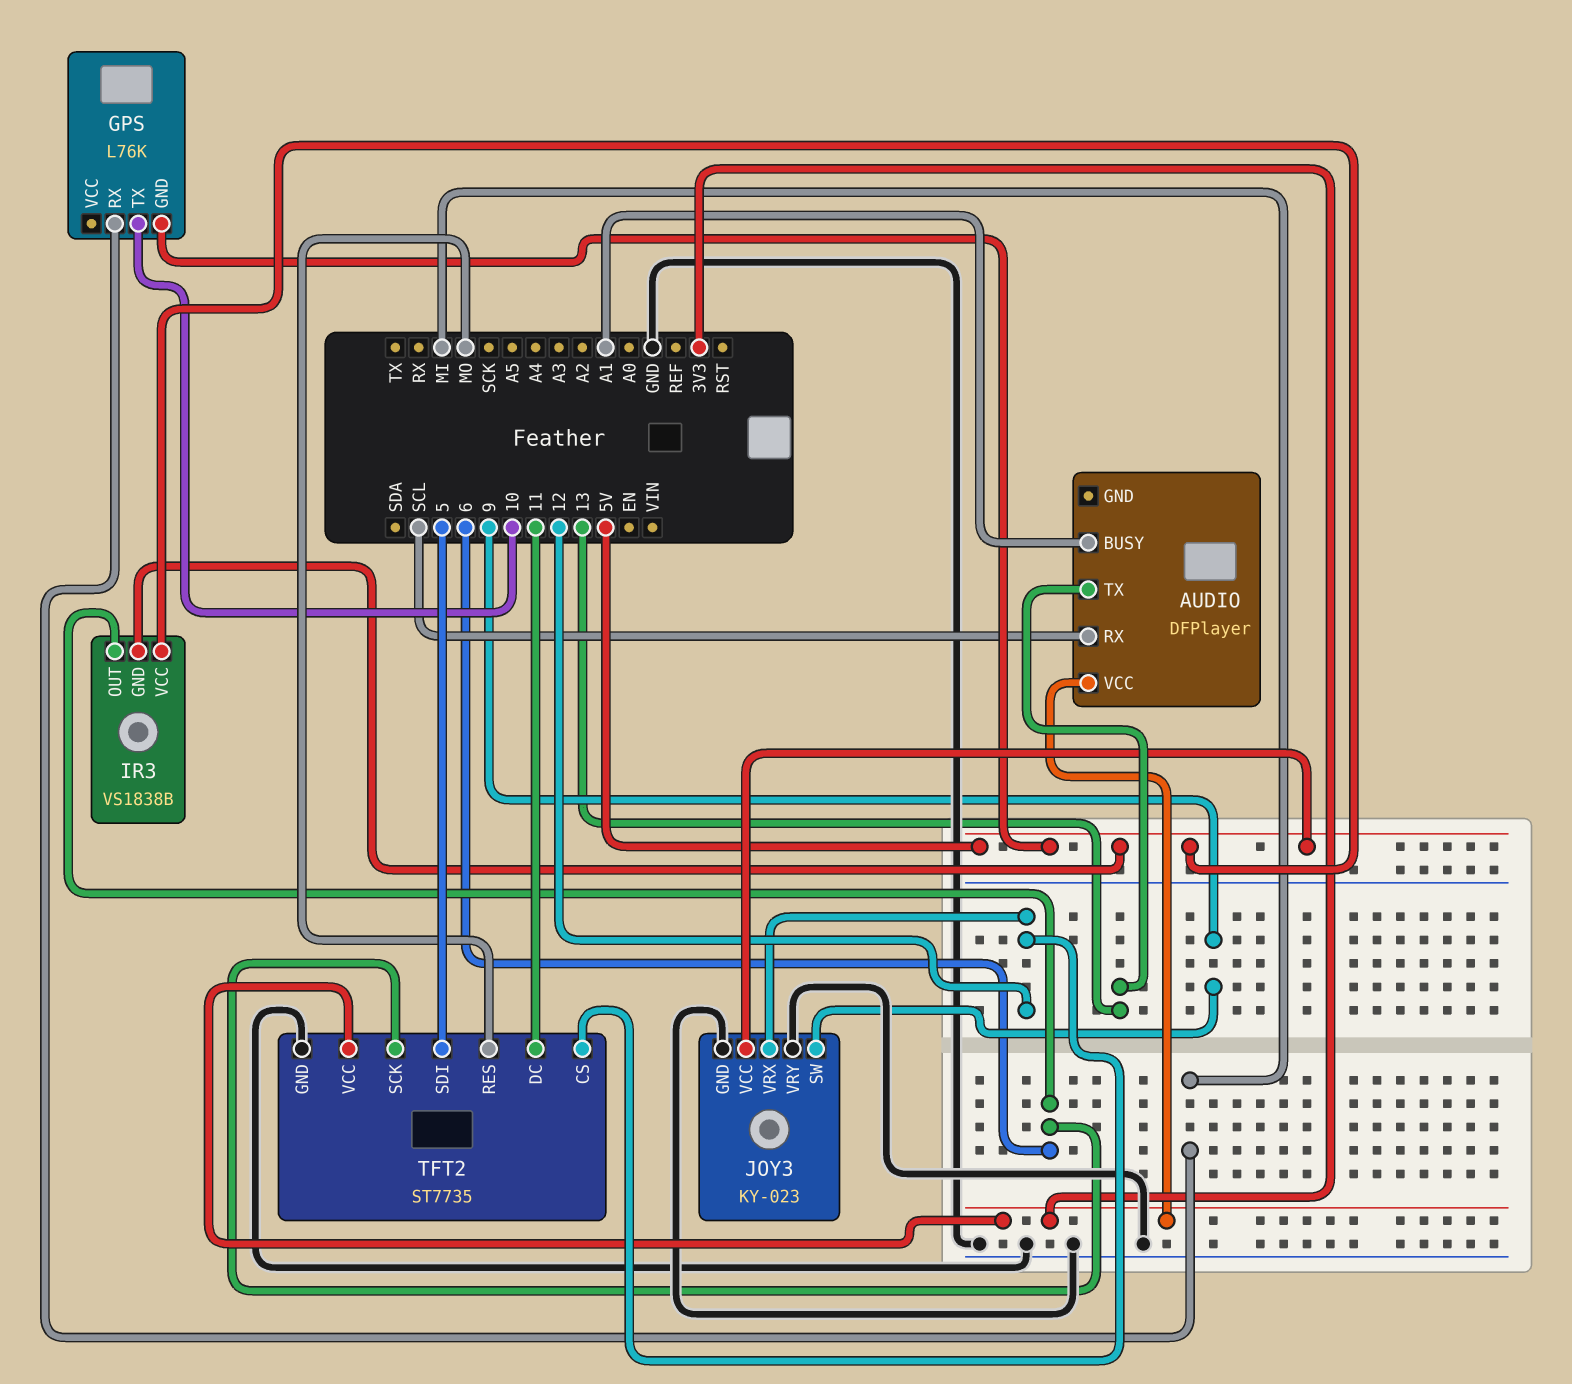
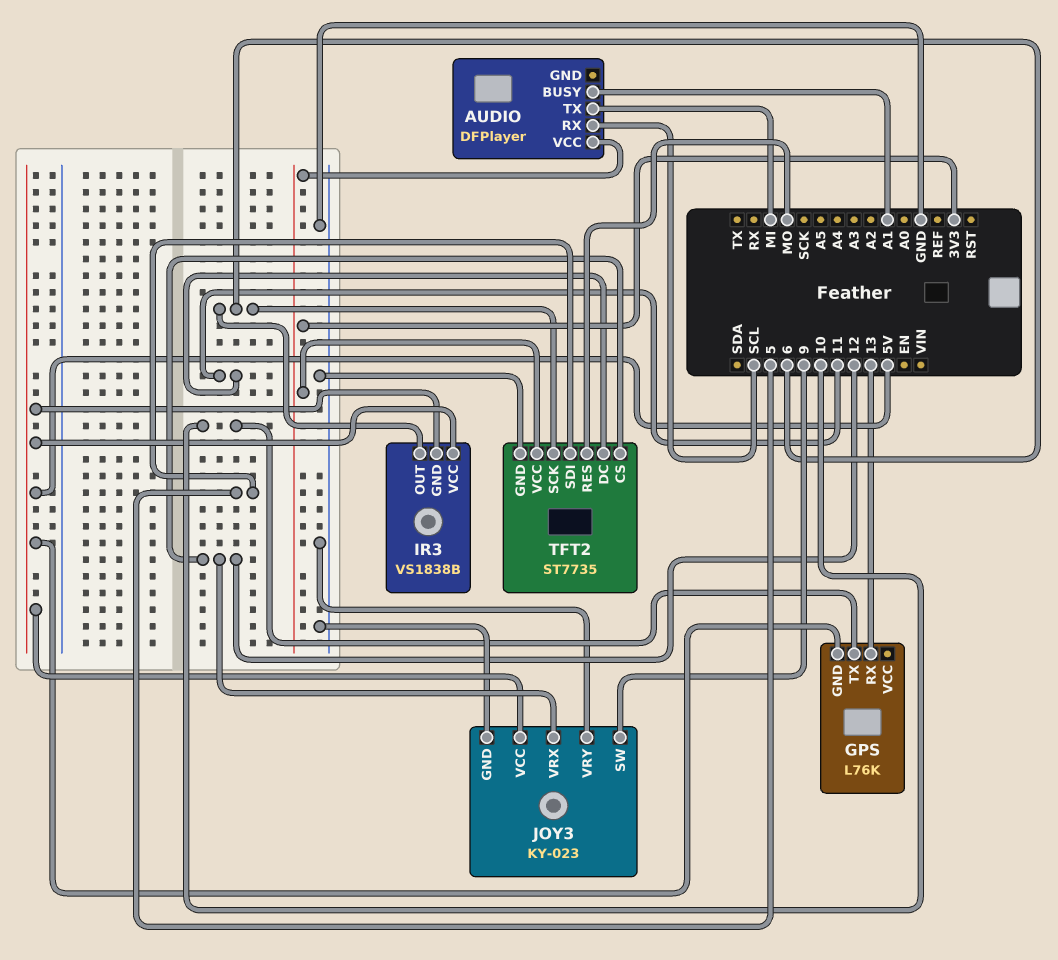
AUDIO pin TX: 13 -> MI
GPS pin RX: MI -> 13

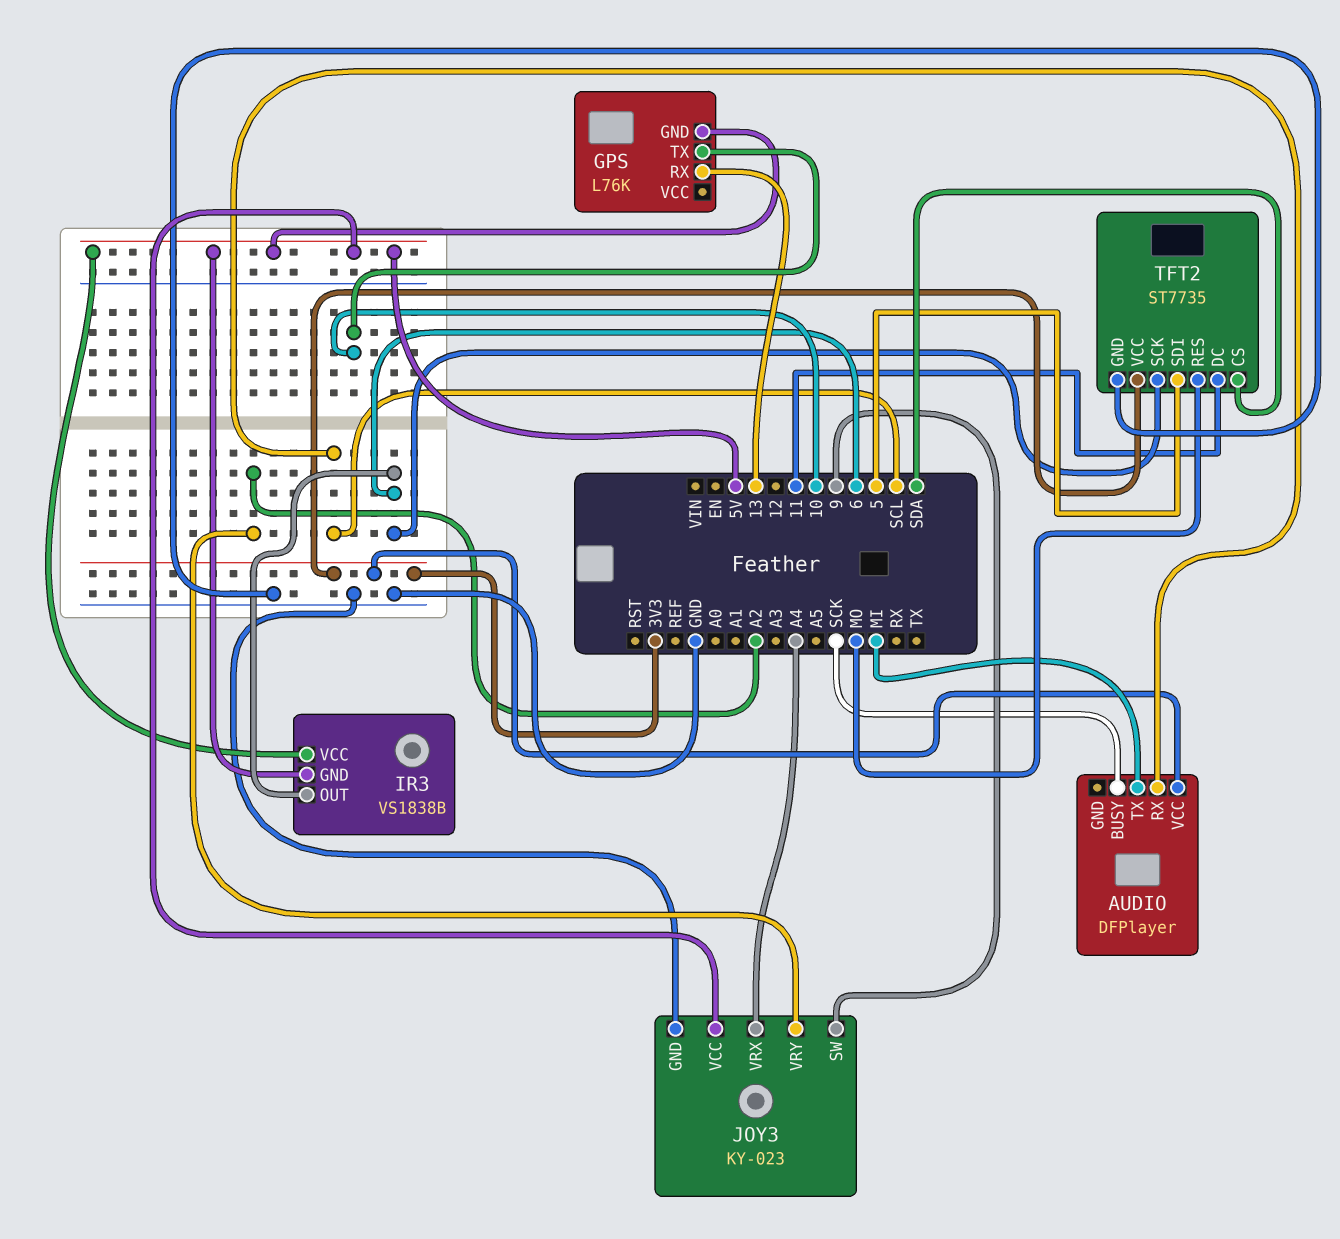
AUDIO pin BUSY: A1 -> SCK
JOY3 pin VRX: 12 -> A4
JOY3 pin VRY: GND -> A2
TFT2 pin CS: 12 -> SDA

